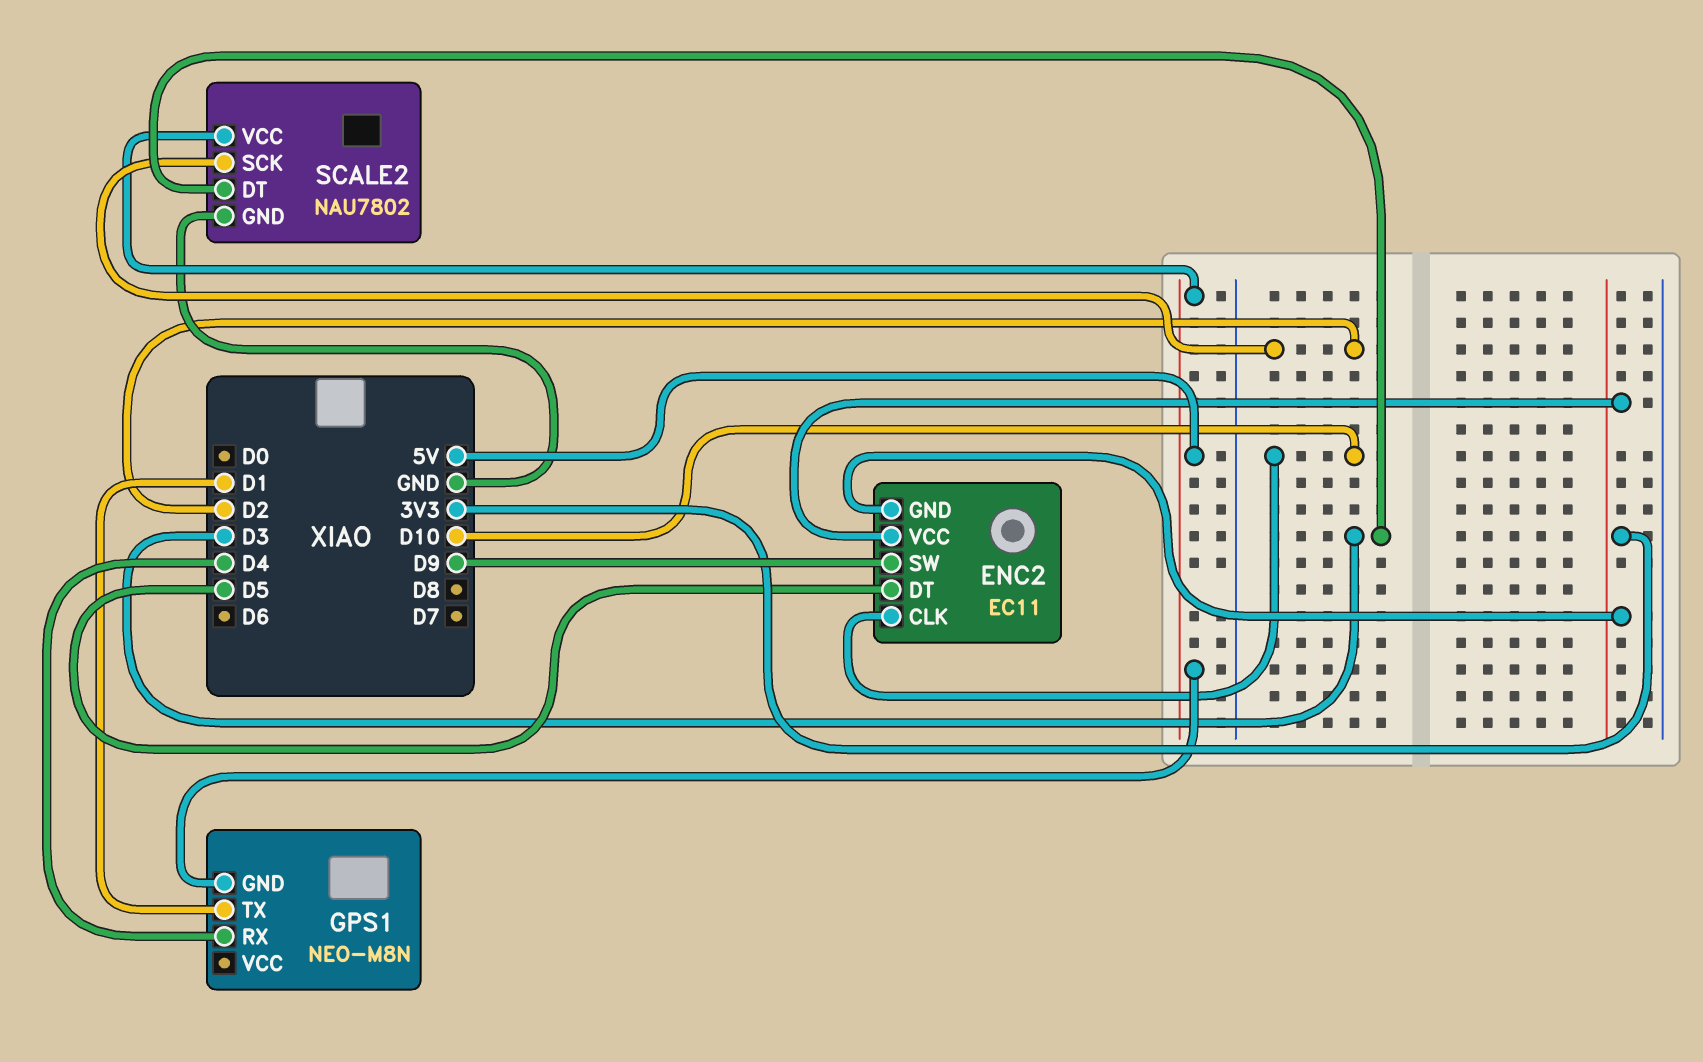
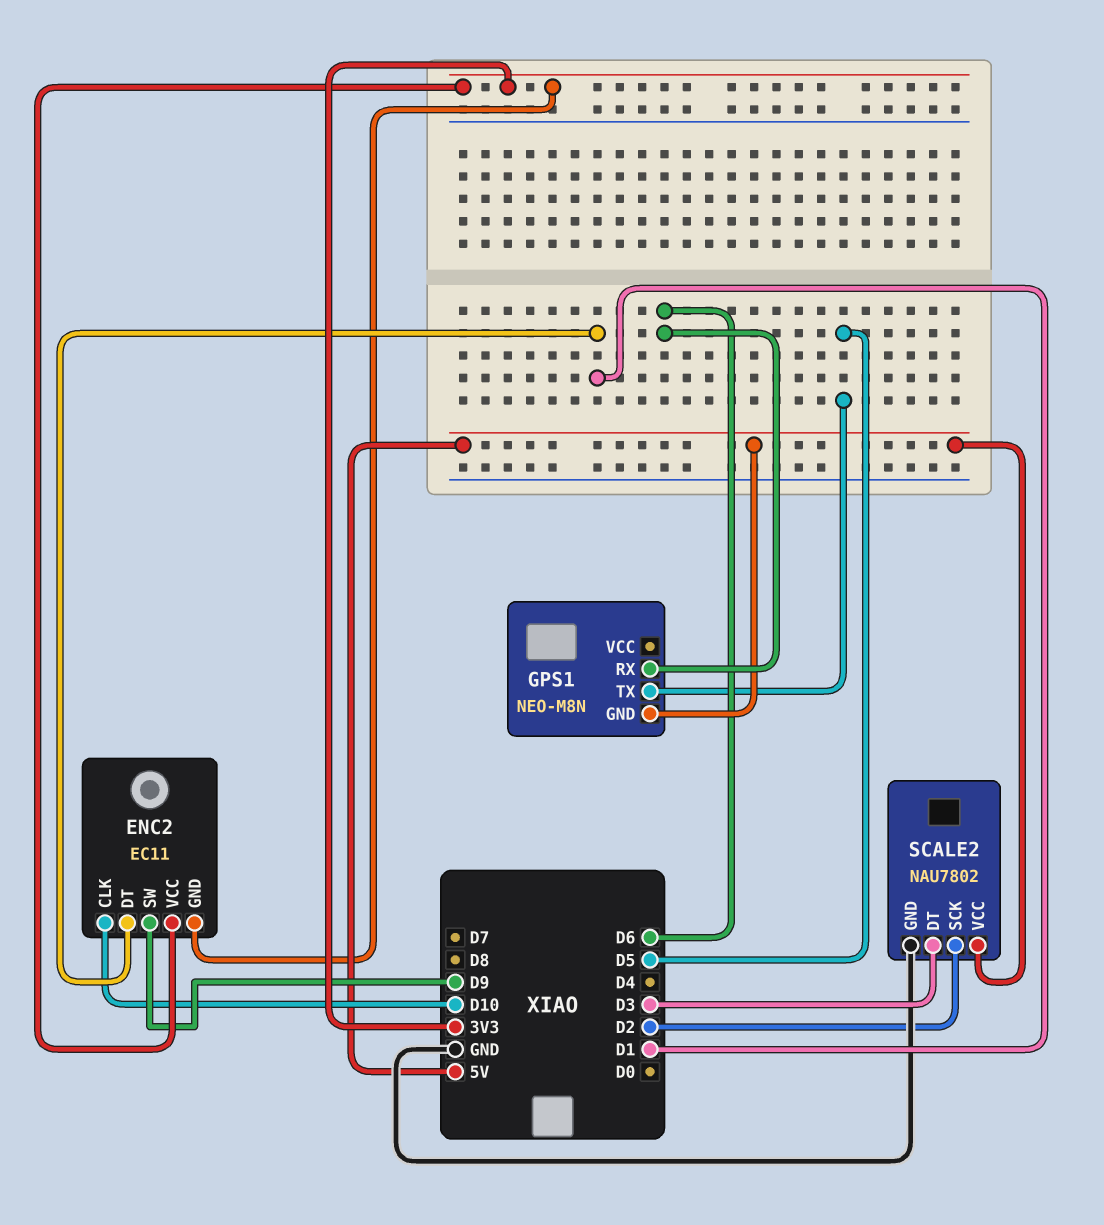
ENC2 pin DT: D5 -> D1
GPS1 pin RX: D4 -> D6
GPS1 pin TX: D1 -> D5

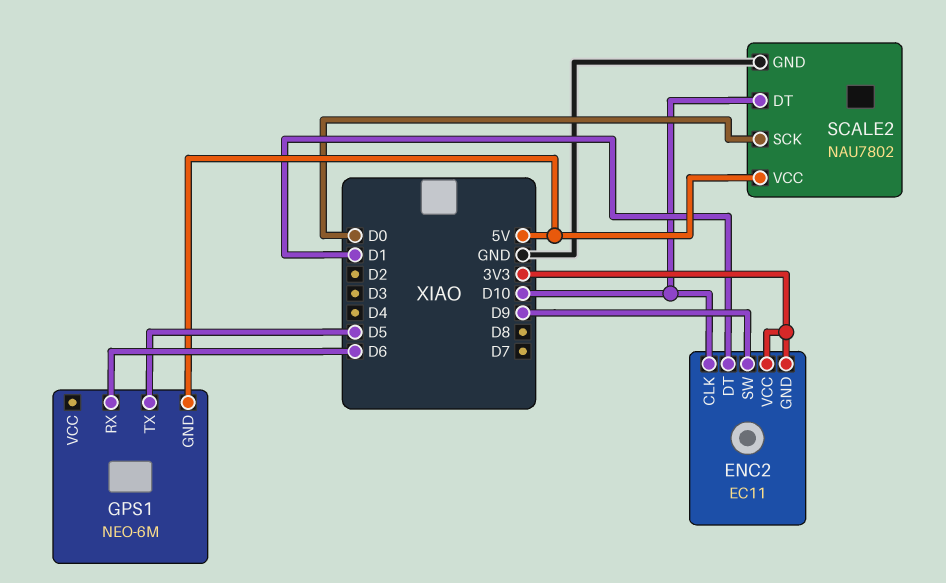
GPS1: NEO-M8N -> NEO-6M
SCALE2 pin DT: D3 -> D10
SCALE2 pin SCK: D2 -> D0

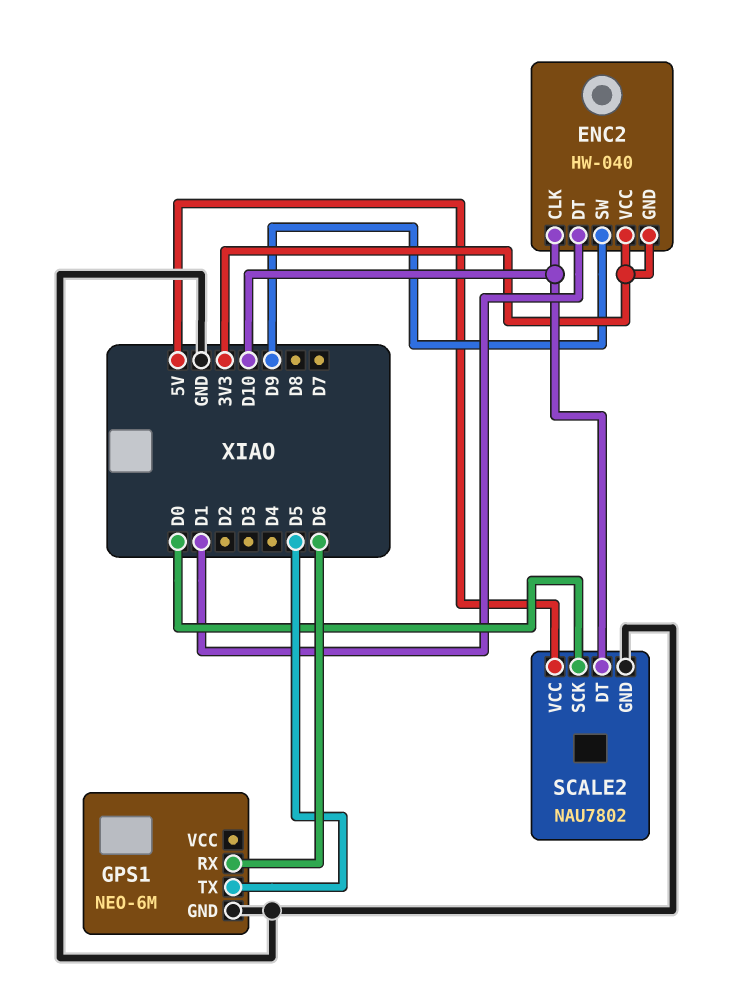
ENC2: EC11 -> HW-040
GPS1 pin GND: 5V -> GND

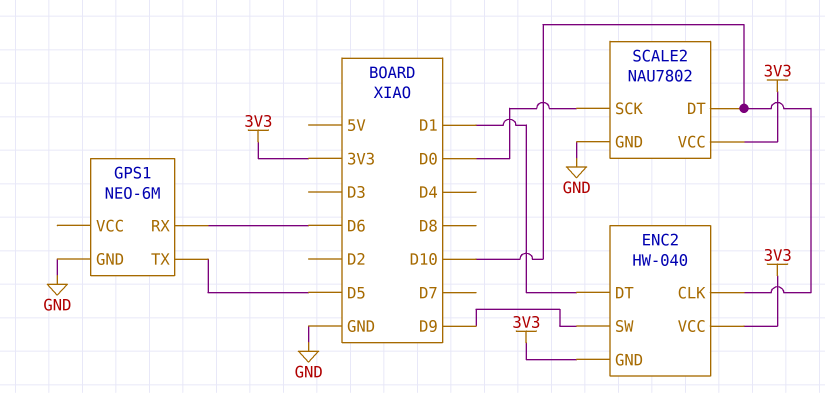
SCALE2 pin VCC: 5V -> 3V3

